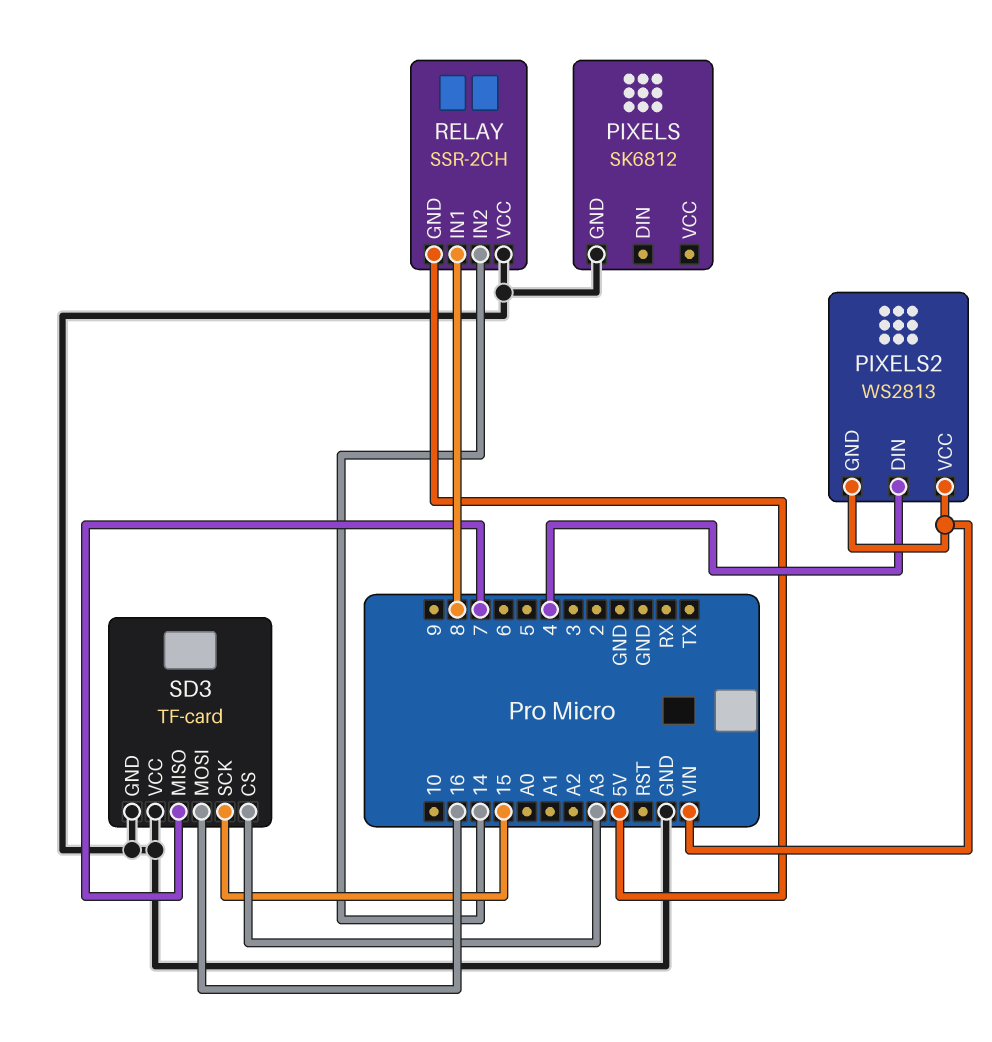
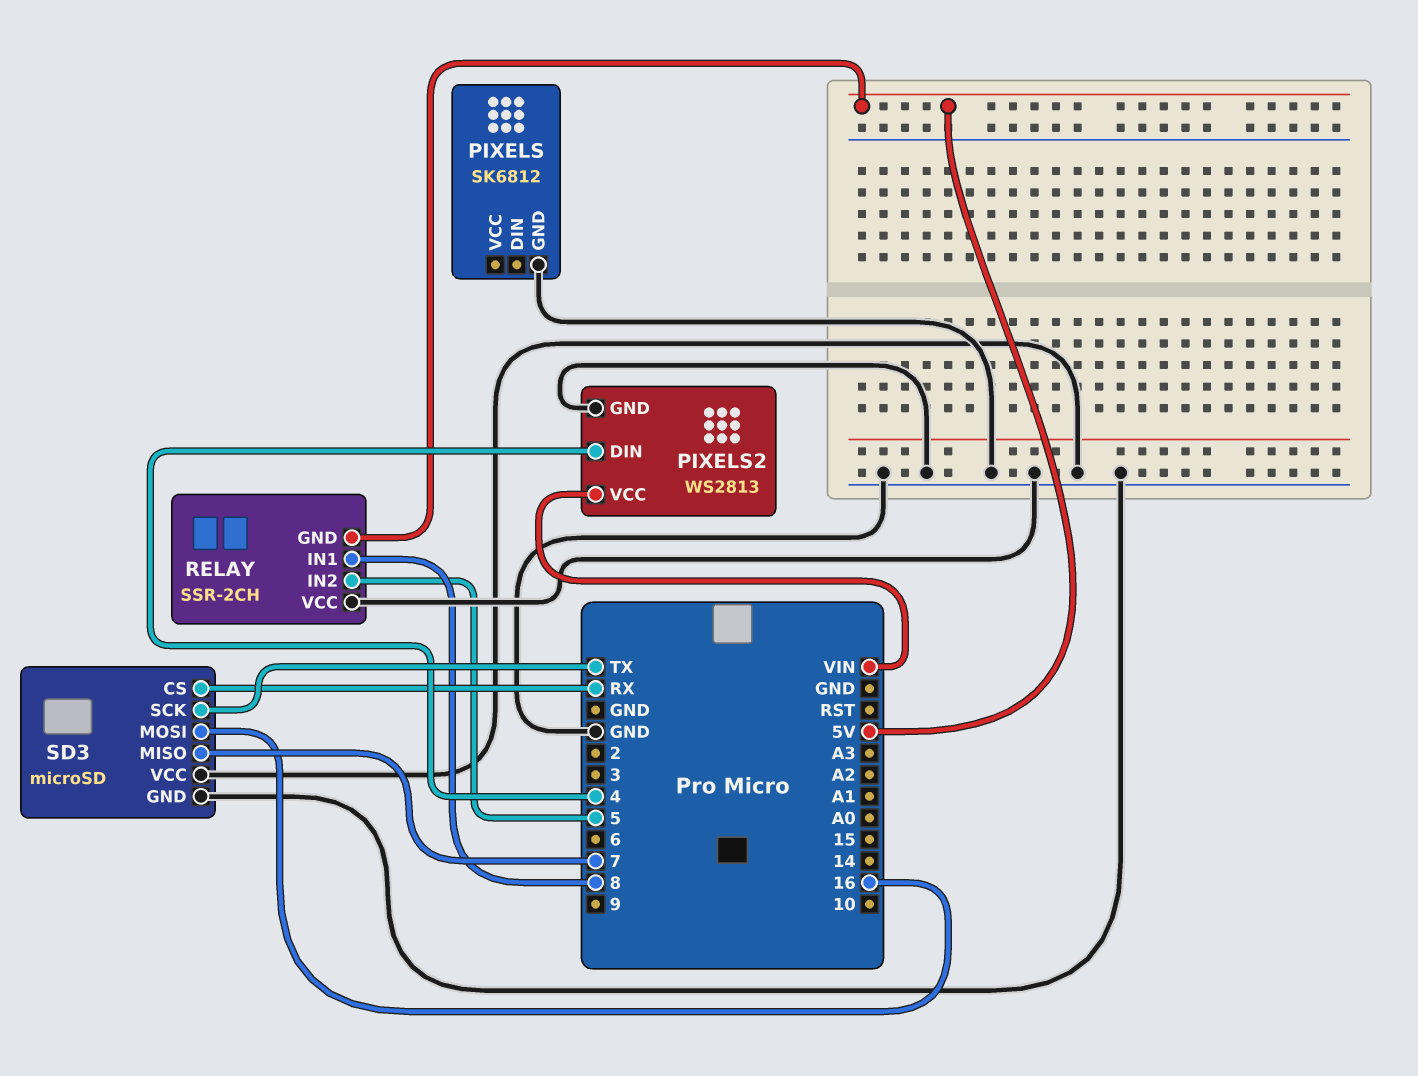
PIXELS2 pin GND: VIN -> GND
RELAY pin IN2: 14 -> 5
SD3: TF-card -> microSD
SD3 pin CS: A3 -> RX
SD3 pin SCK: 15 -> TX

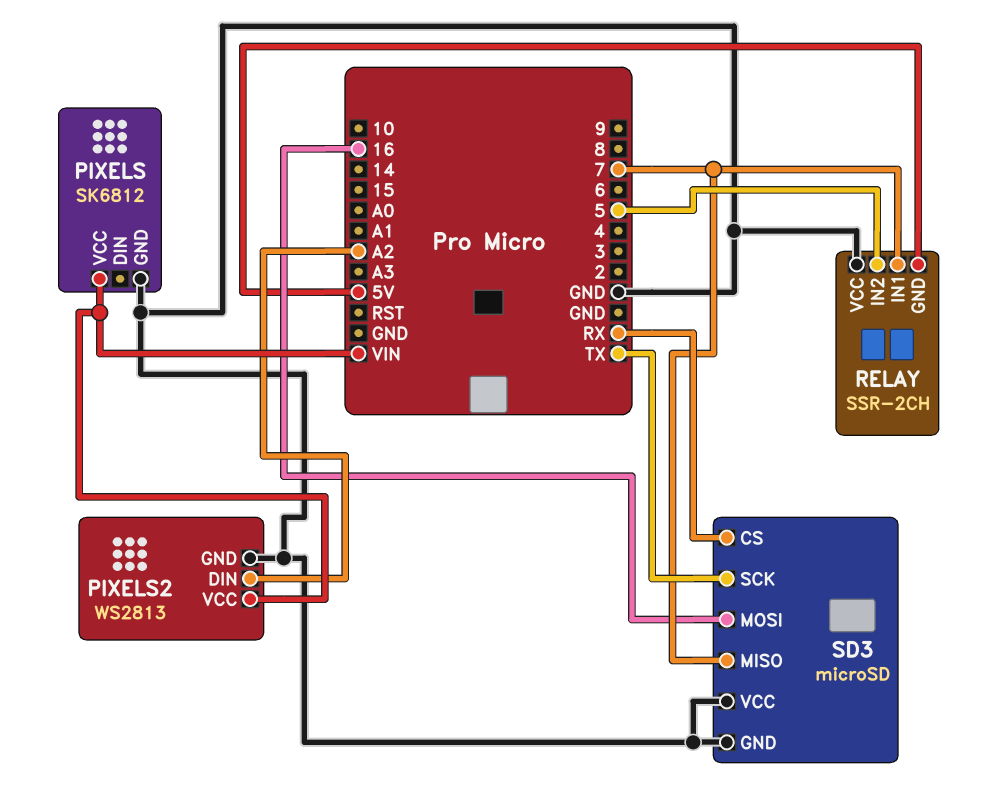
PIXELS pin VCC: none -> VIN
PIXELS2 pin DIN: 4 -> A2
RELAY pin IN1: 8 -> 7

